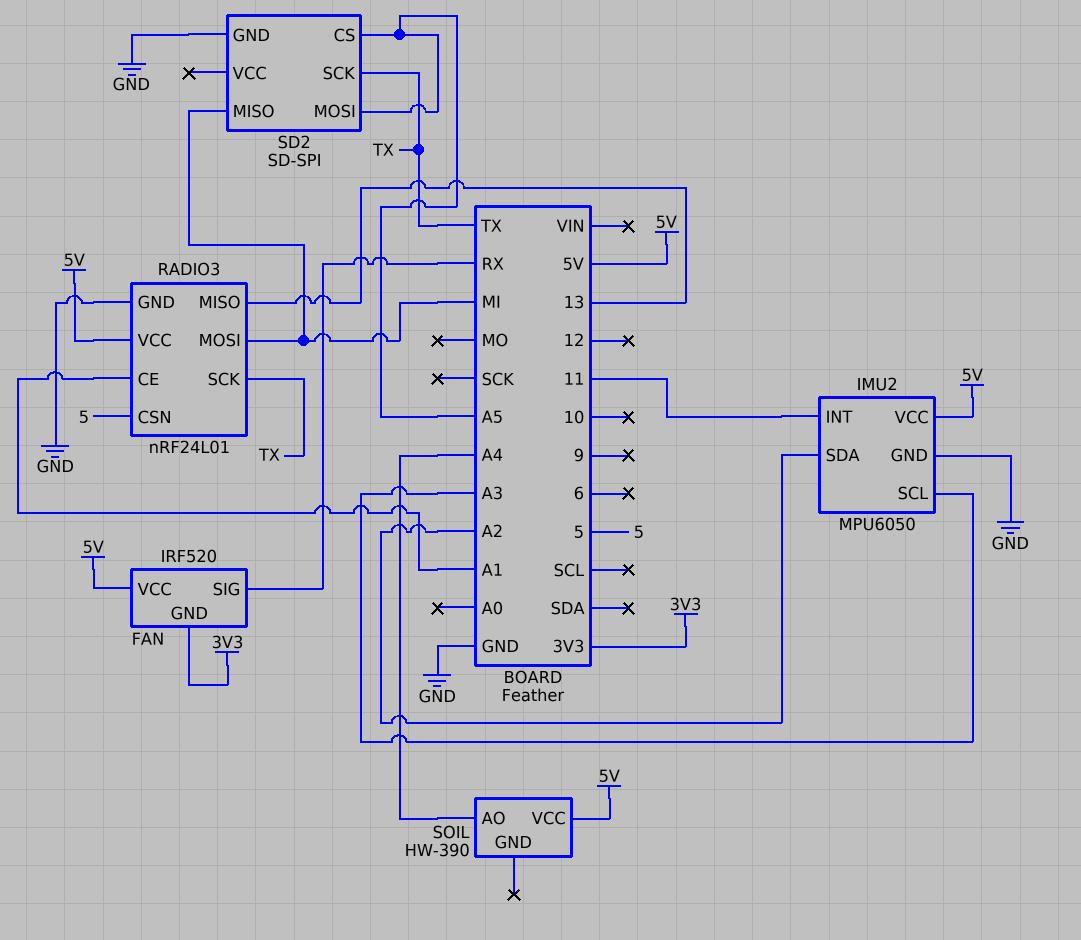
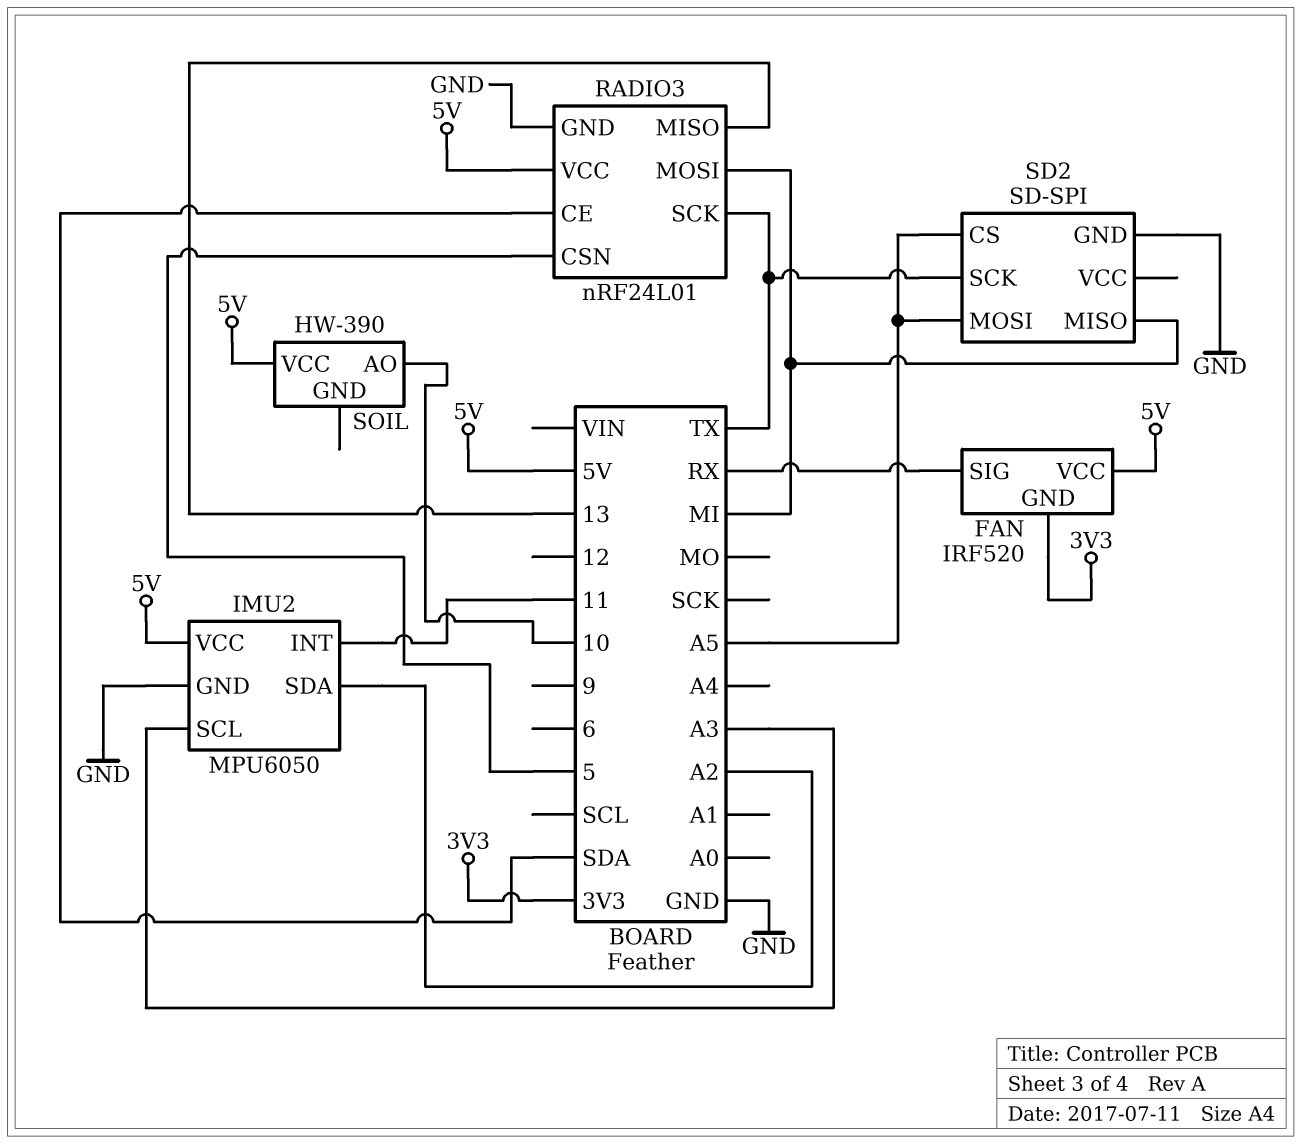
RADIO3 pin CE: A1 -> SDA
SOIL pin AO: A4 -> 10

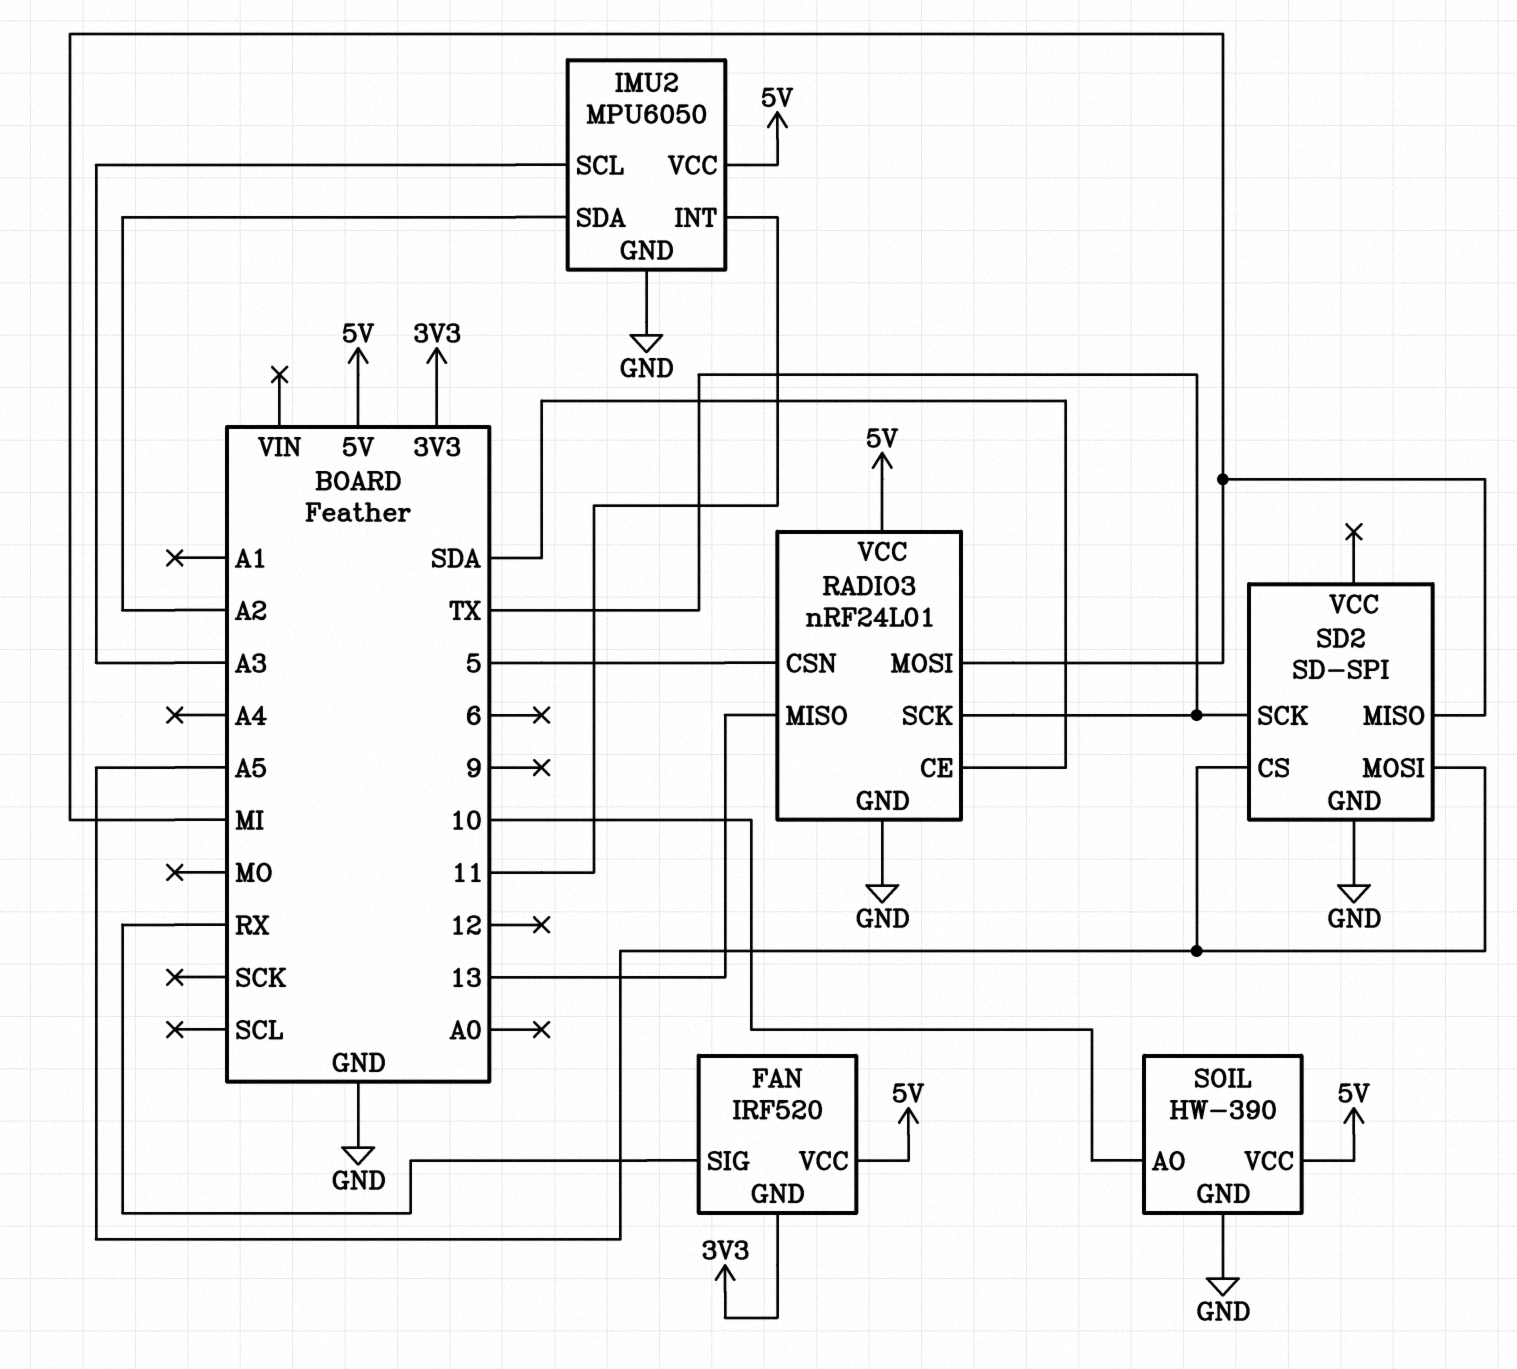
SOIL pin GND: none -> GND

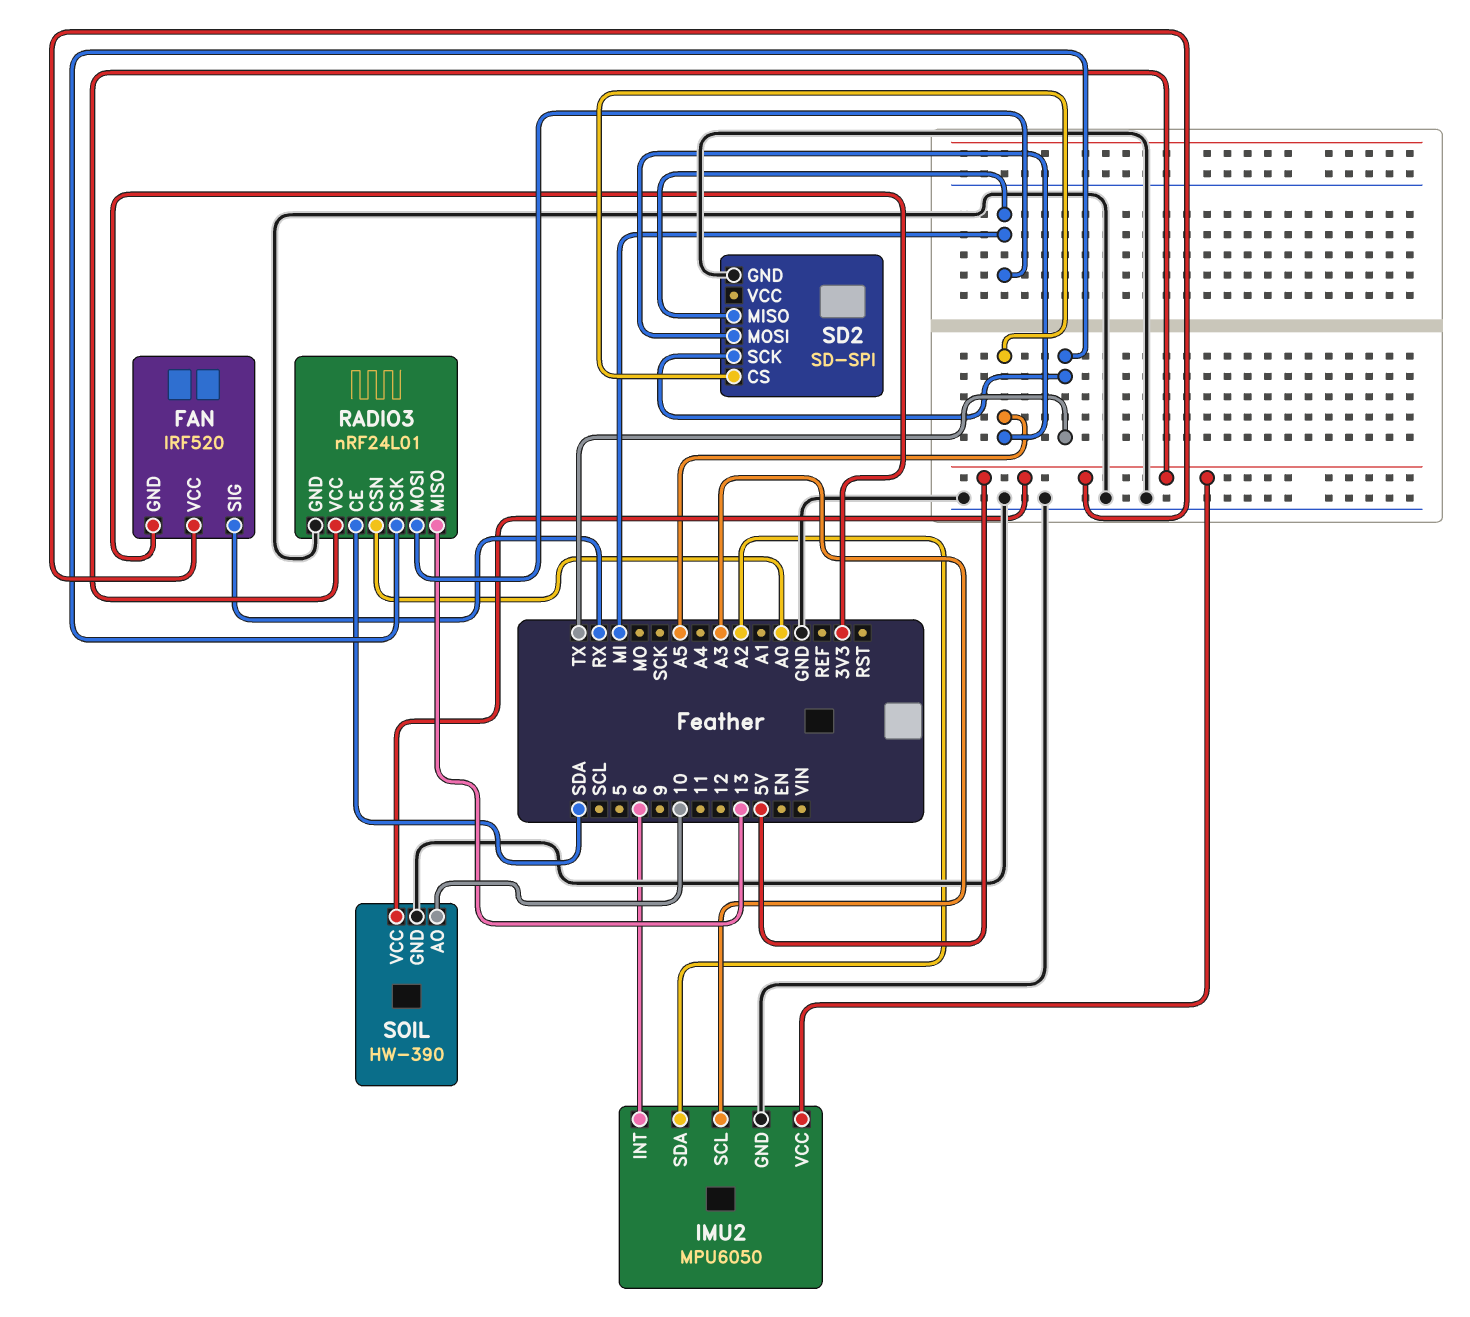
IMU2 pin INT: 11 -> 6
RADIO3 pin CSN: 5 -> A0

